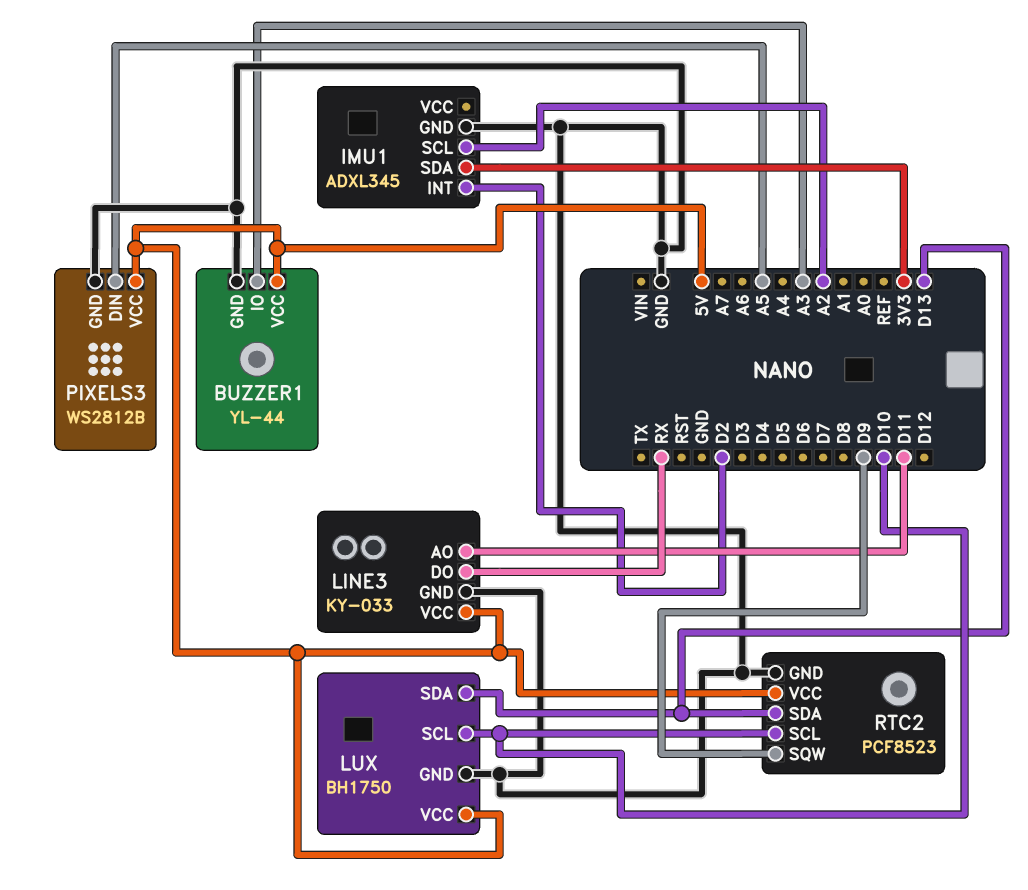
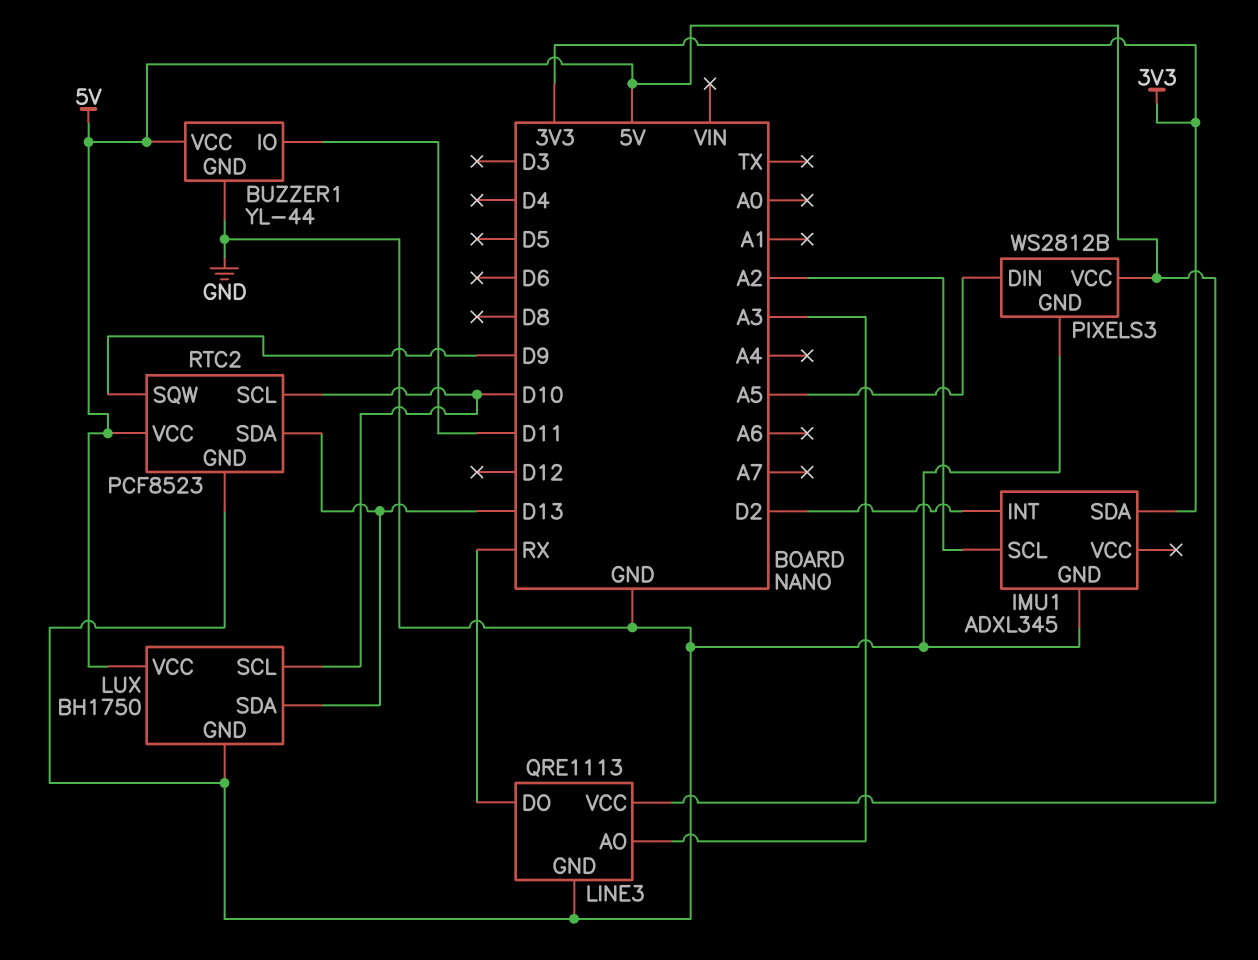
BUZZER1 pin IO: A3 -> D11
LINE3: KY-033 -> QRE1113
LINE3 pin AO: D11 -> A3

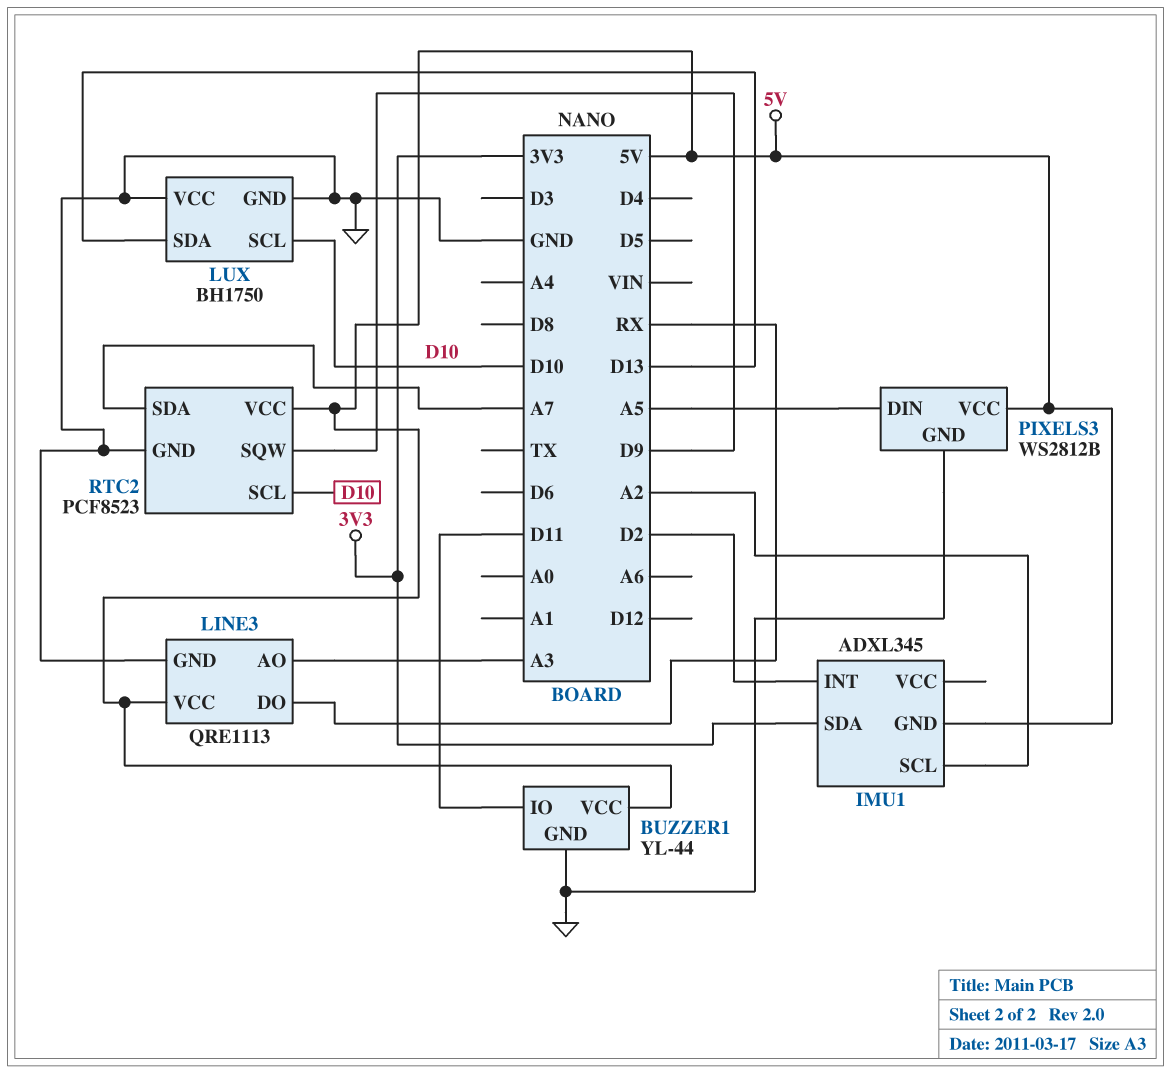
IMU1 pin GND: GND -> 5V
LUX pin VCC: 5V -> GND
RTC2 pin SDA: D13 -> A7

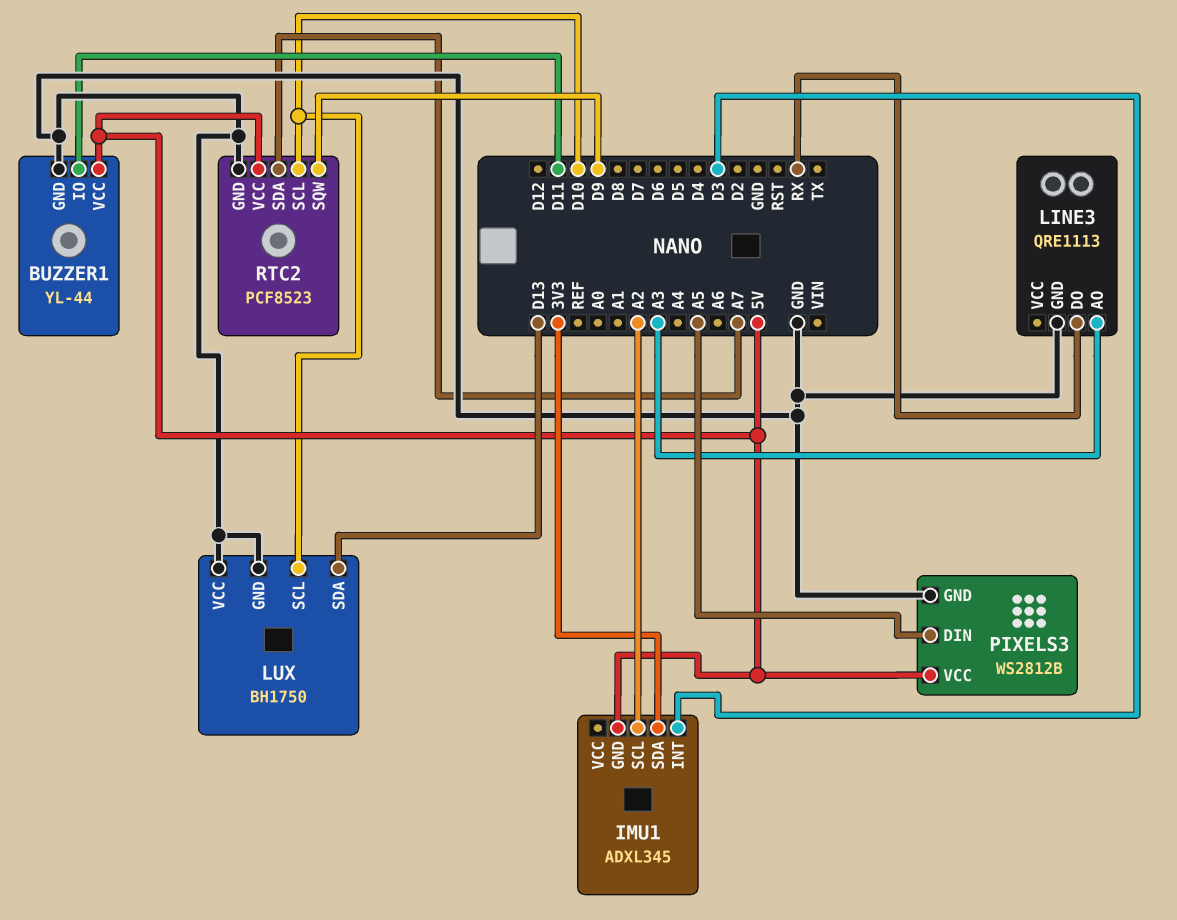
IMU1 pin INT: D2 -> D3
LINE3 pin VCC: 5V -> none

